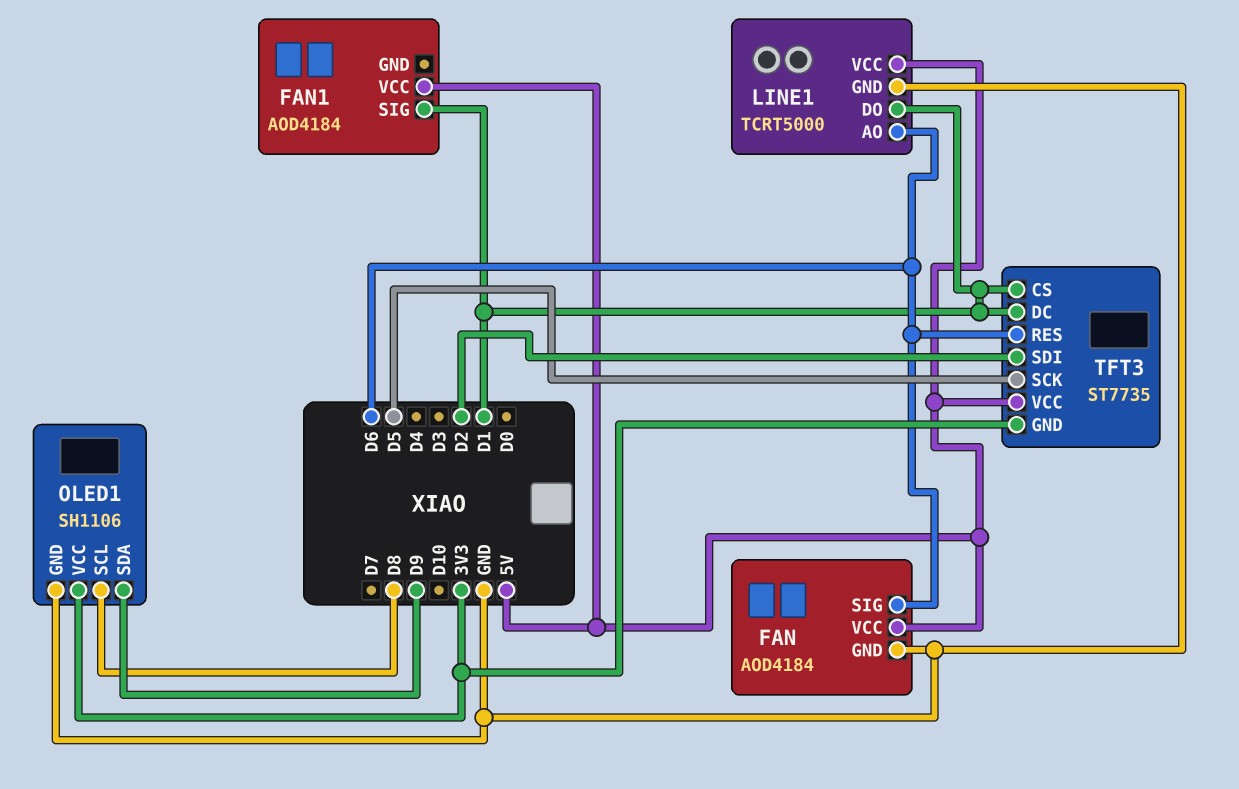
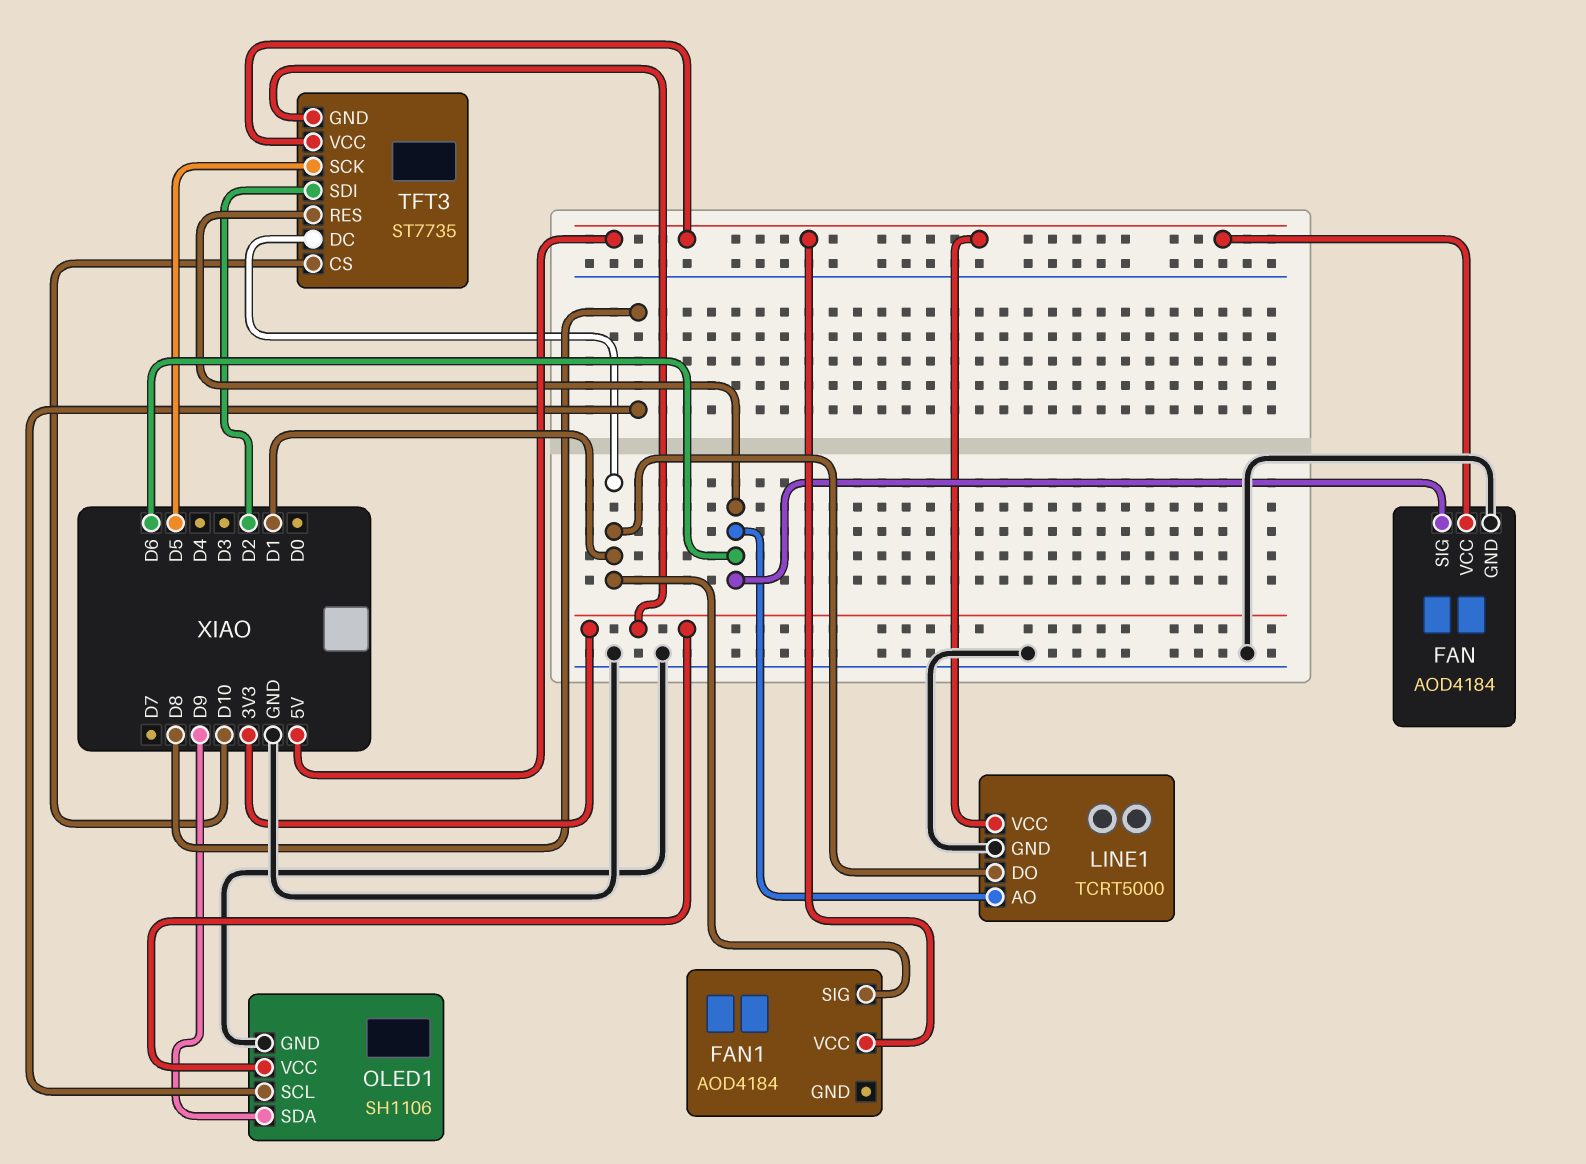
TFT3 pin CS: D1 -> D10

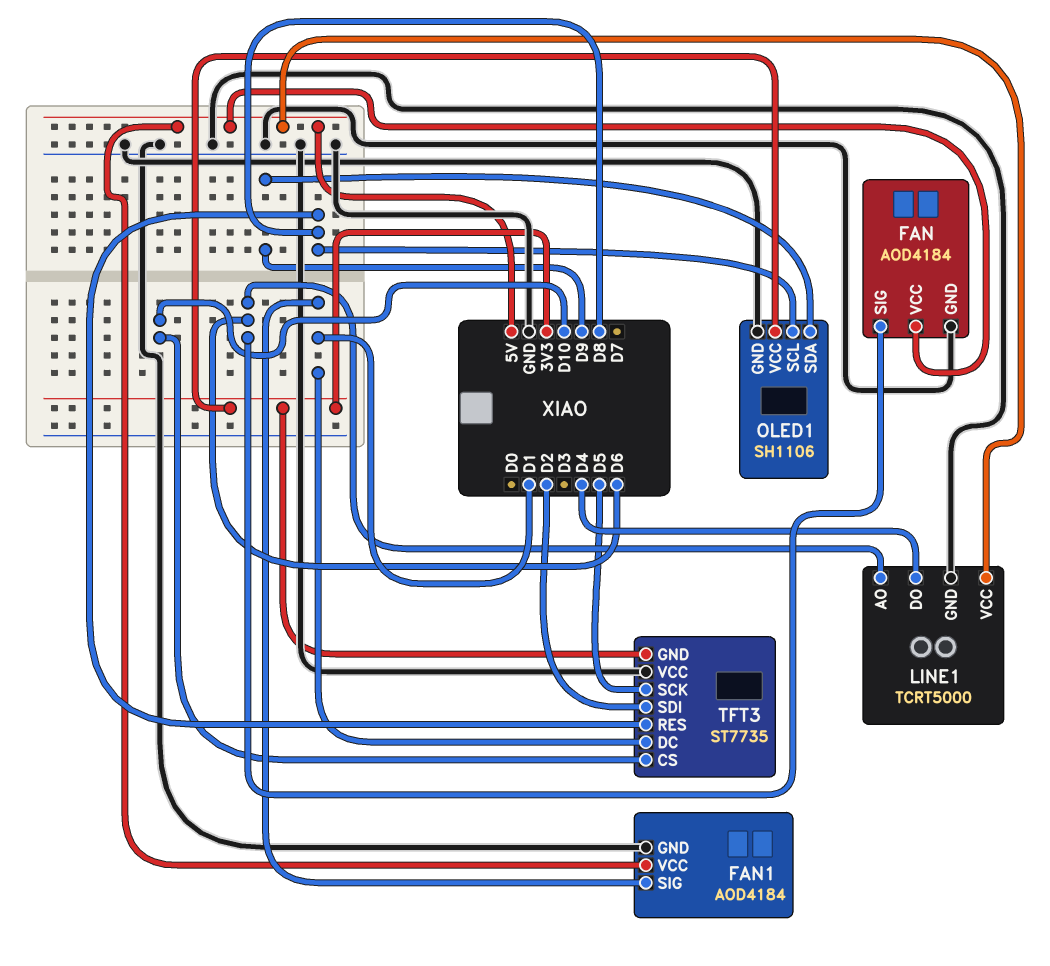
FAN1 pin GND: none -> GND
LINE1 pin DO: D1 -> D4
TFT3 pin RES: D6 -> D8
TFT3 pin VCC: 5V -> GND

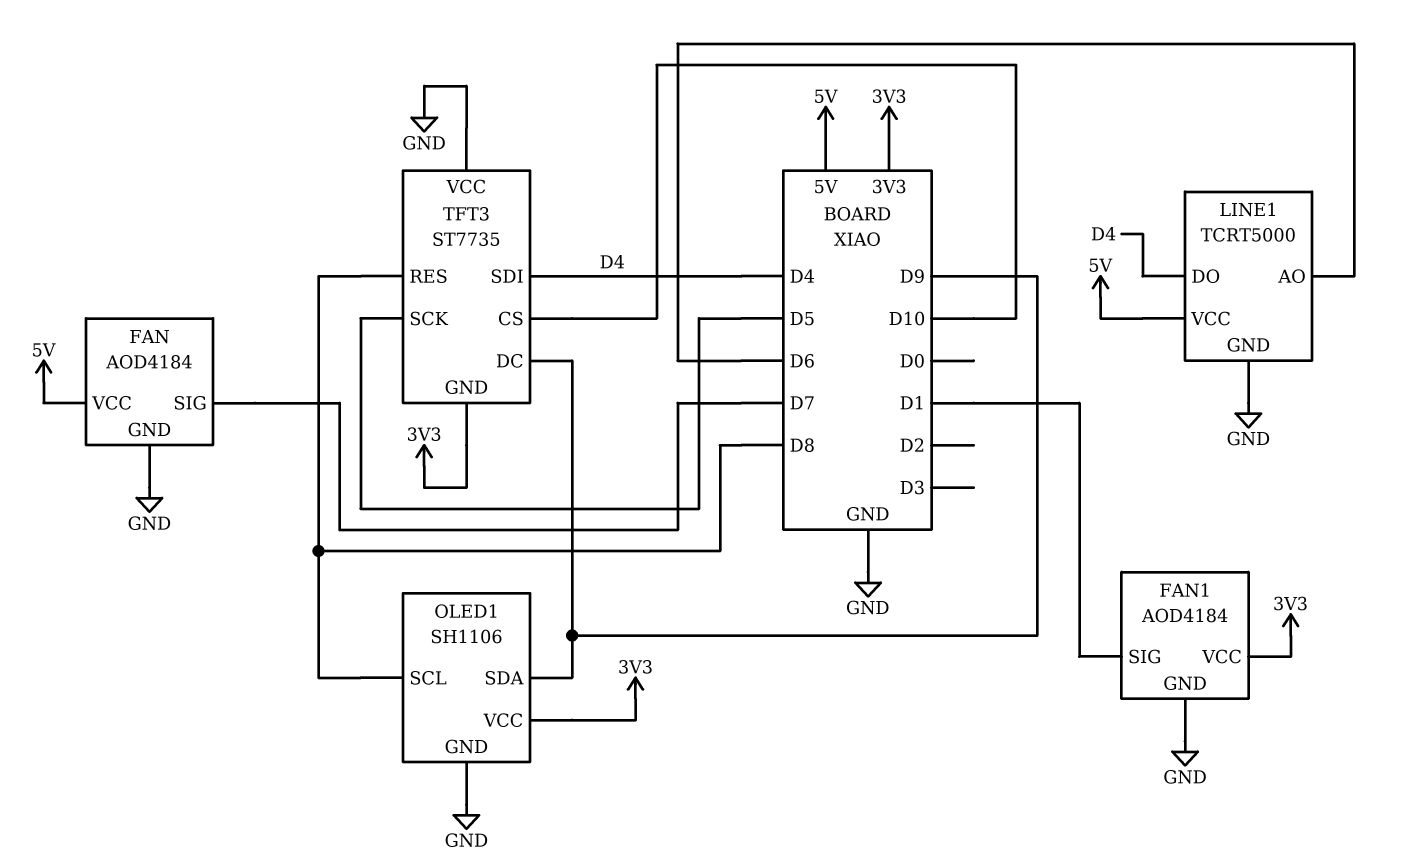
FAN pin SIG: D6 -> D7
FAN1 pin VCC: 5V -> 3V3
TFT3 pin DC: D1 -> D9
TFT3 pin SDI: D2 -> D4

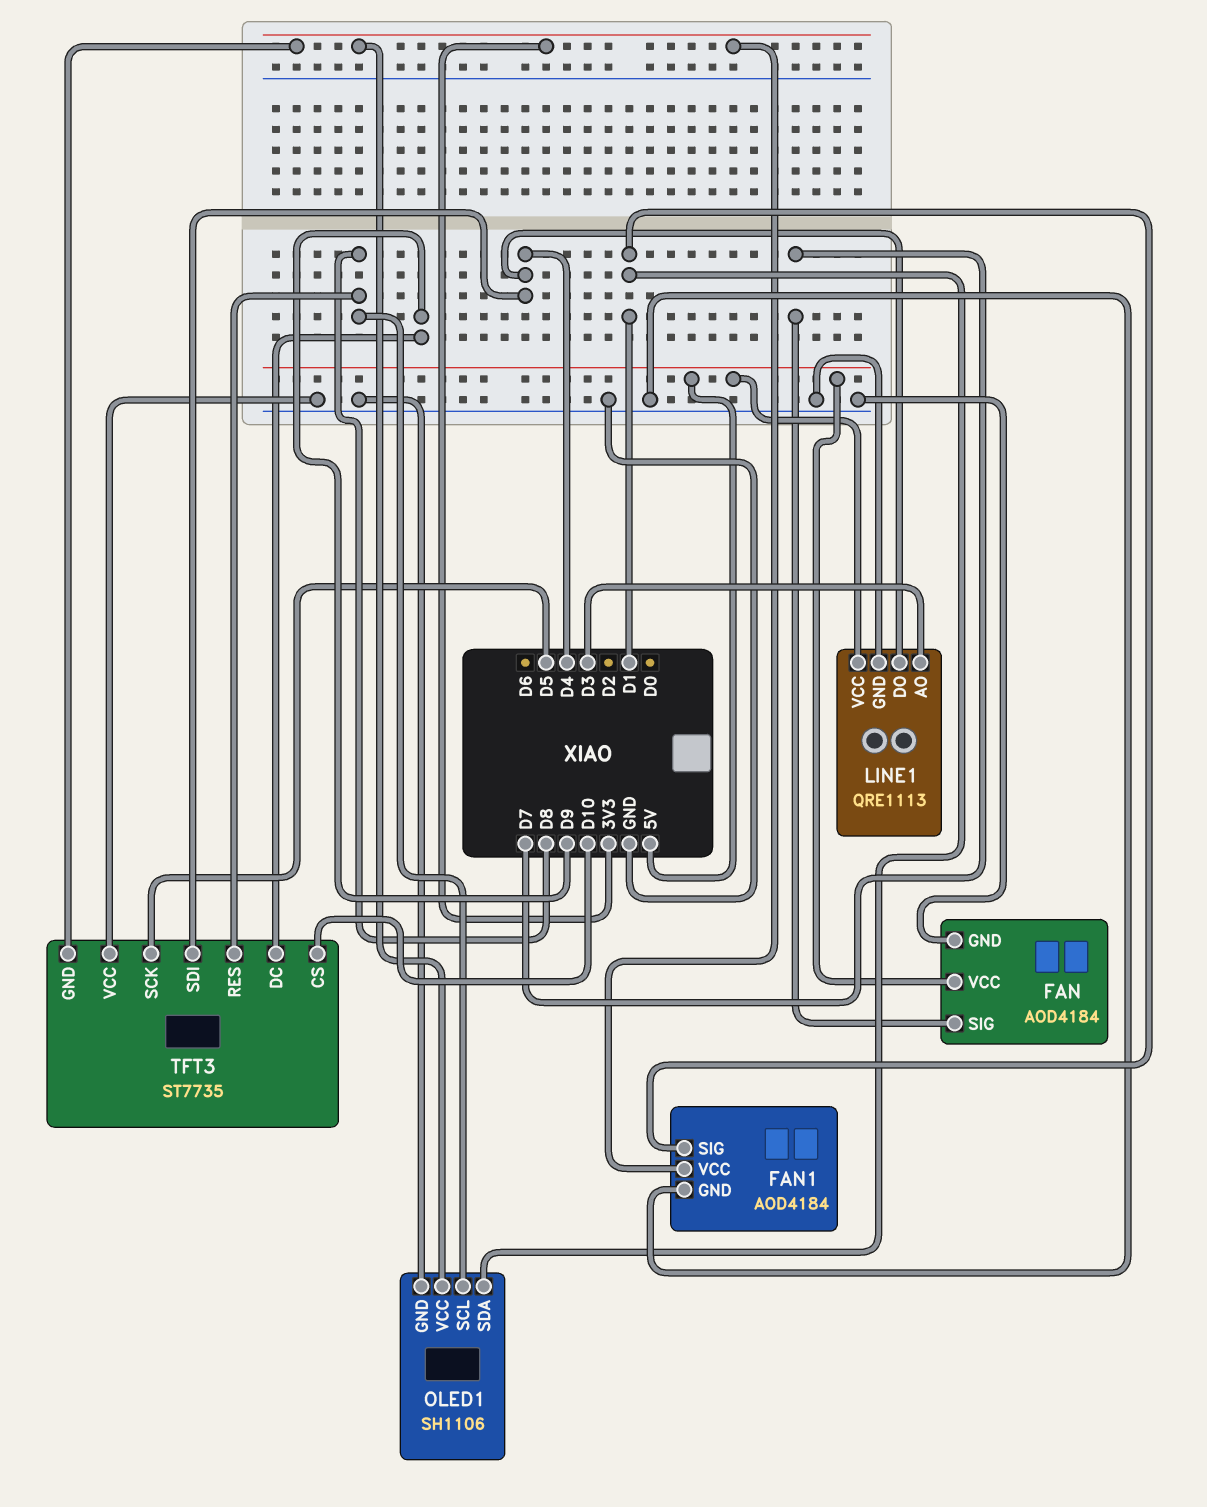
LINE1: TCRT5000 -> QRE1113
LINE1 pin AO: D6 -> D3
OLED1 pin SDA: D9 -> D1

